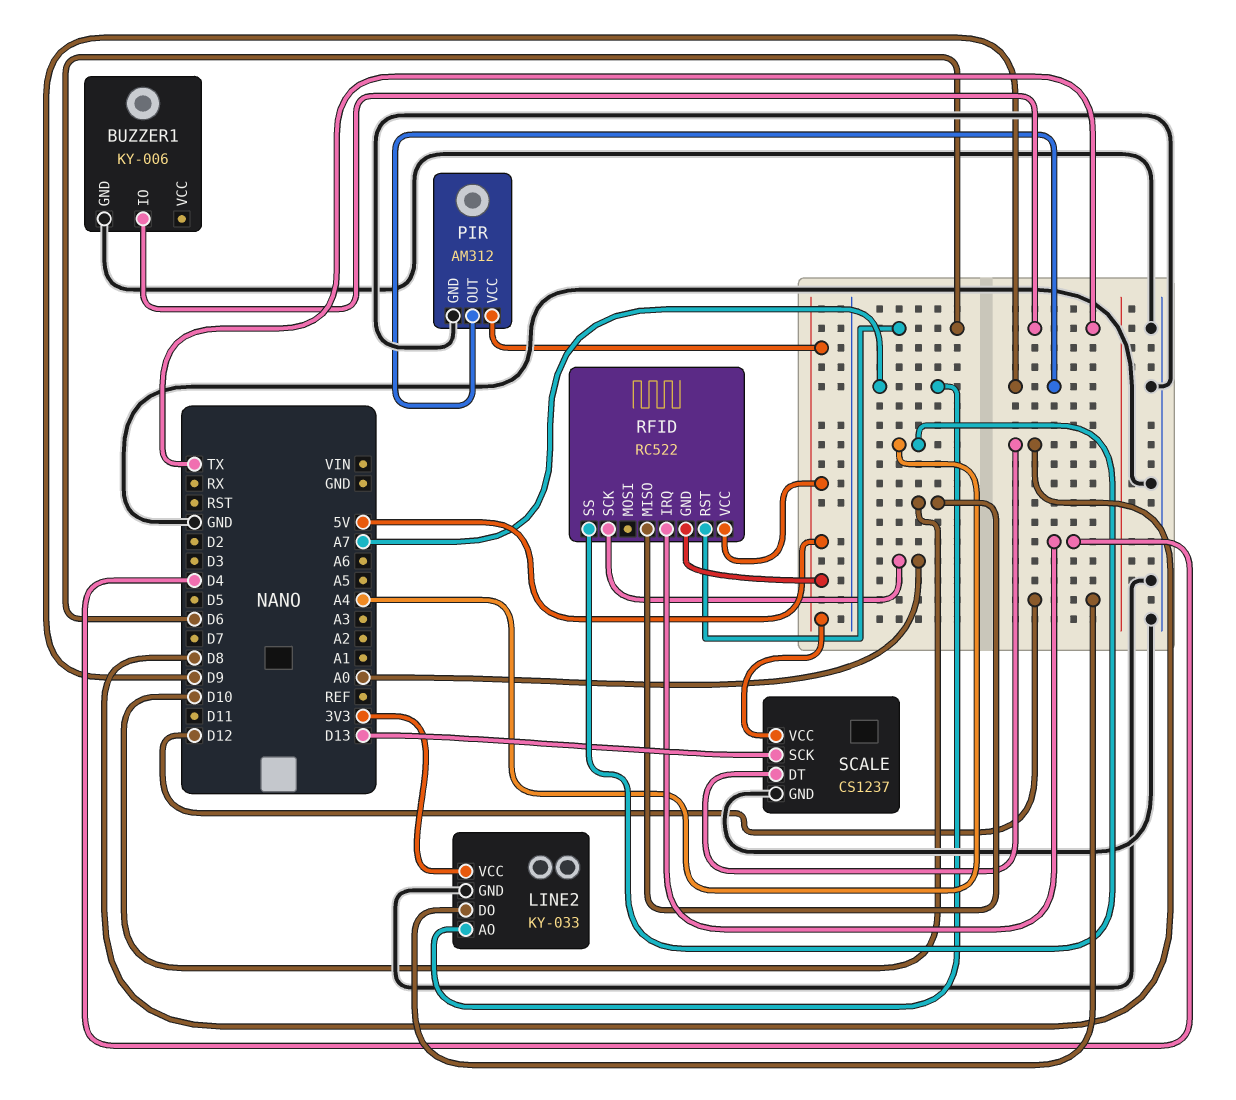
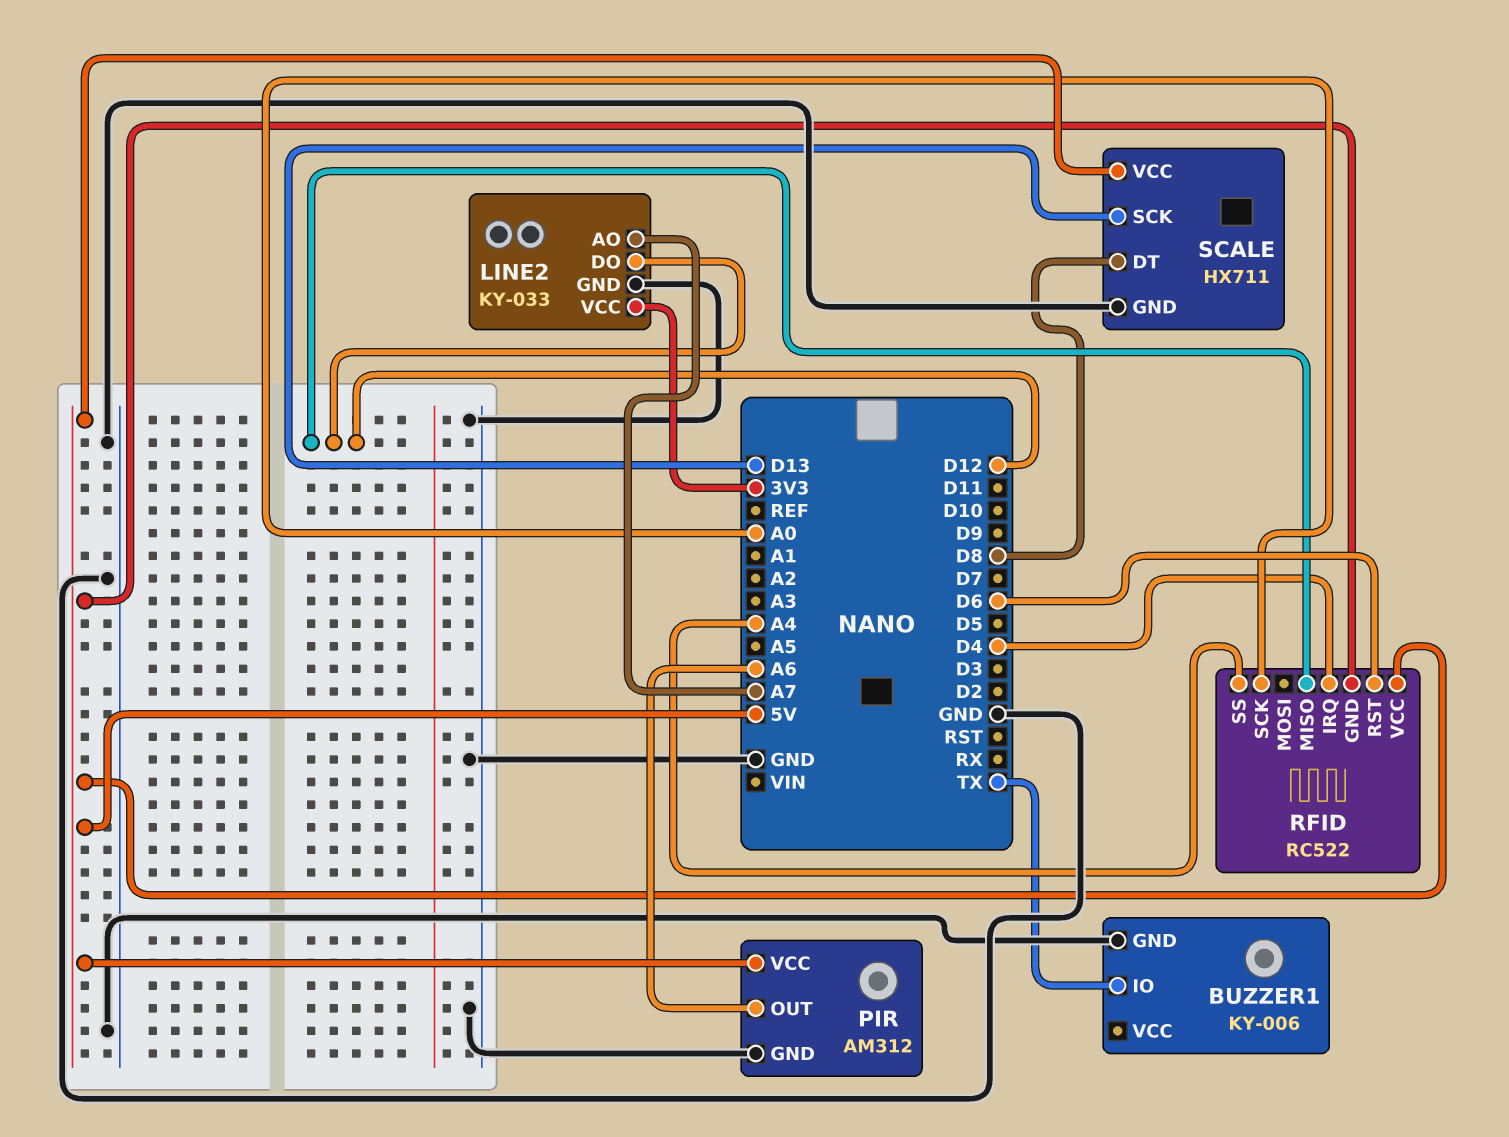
PIR pin OUT: D9 -> A6
RFID pin MISO: D10 -> D12
SCALE: CS1237 -> HX711

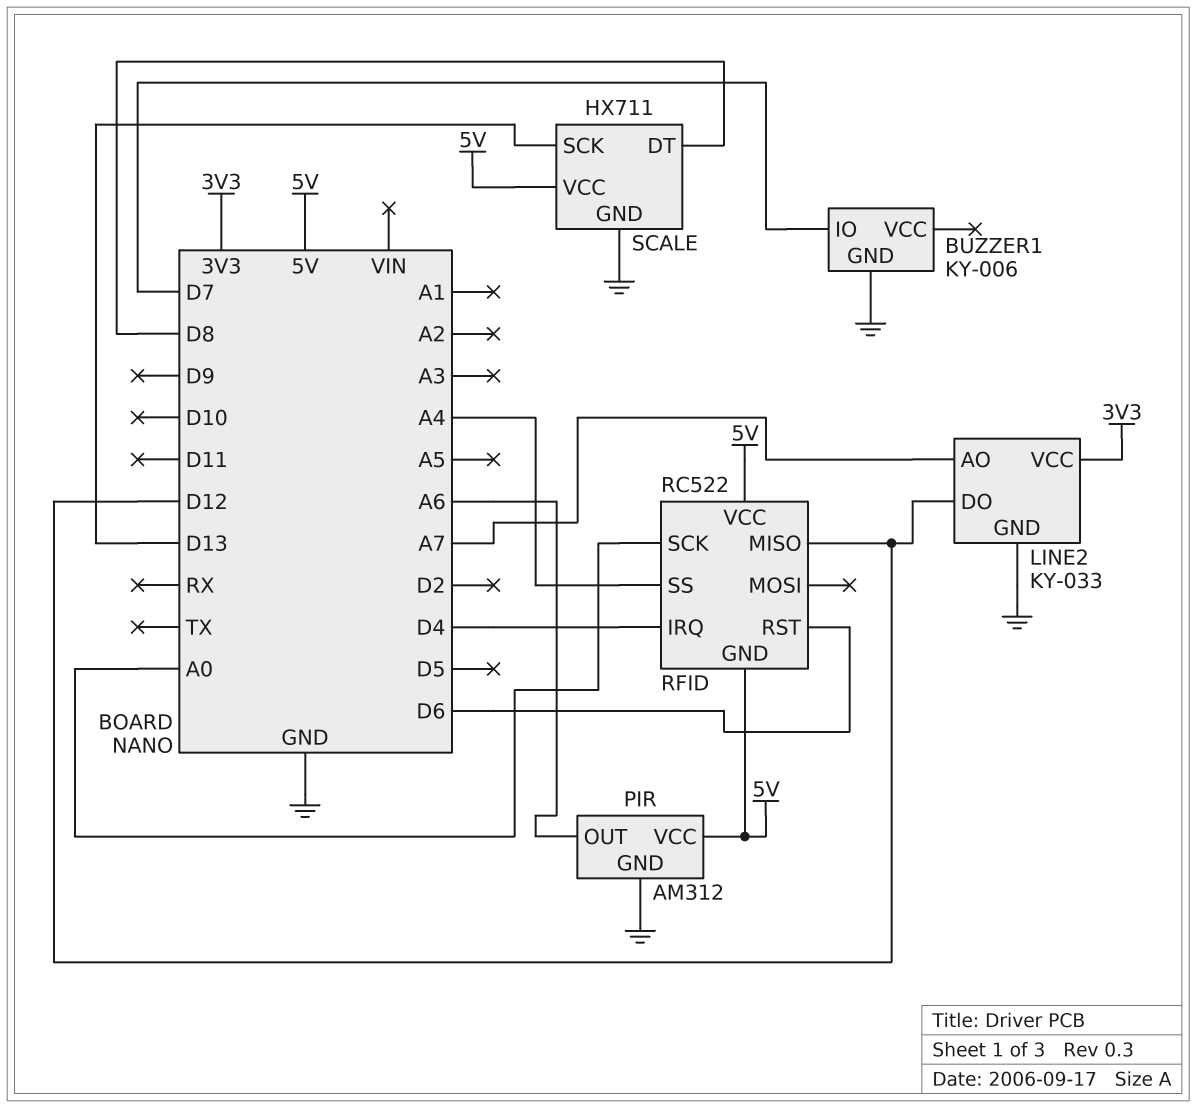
BUZZER1 pin IO: TX -> D7

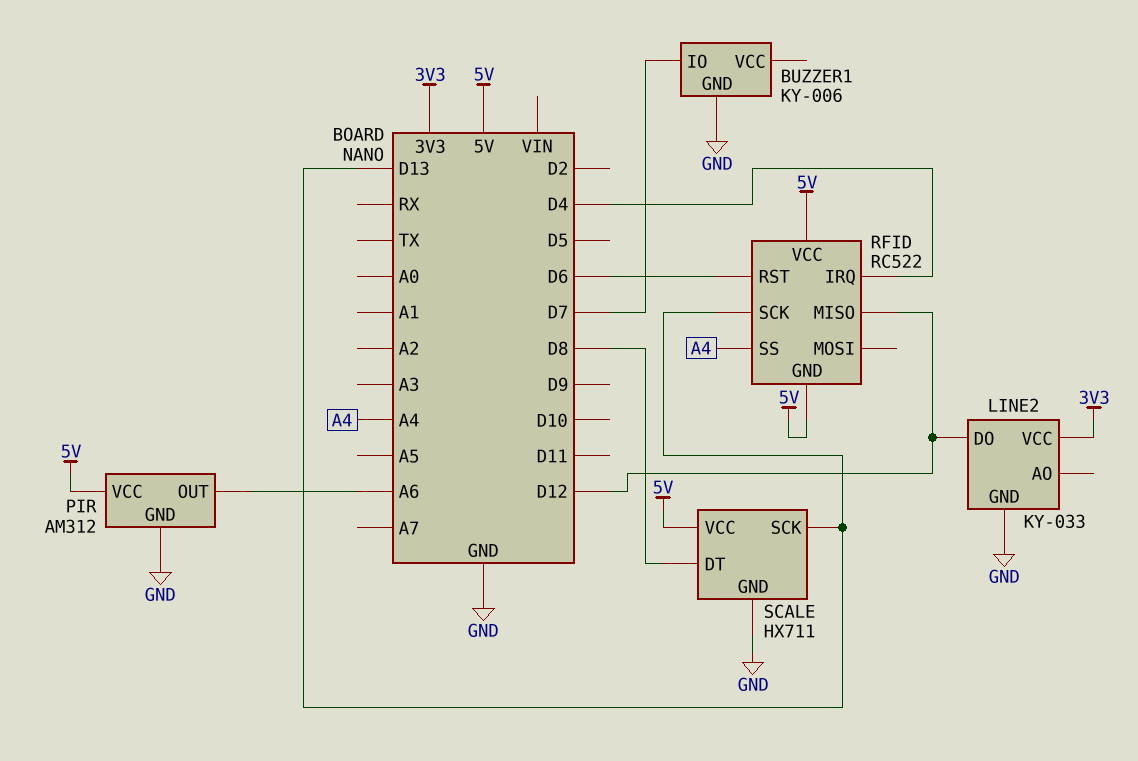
LINE2 pin AO: A7 -> none
RFID pin SCK: A0 -> D13

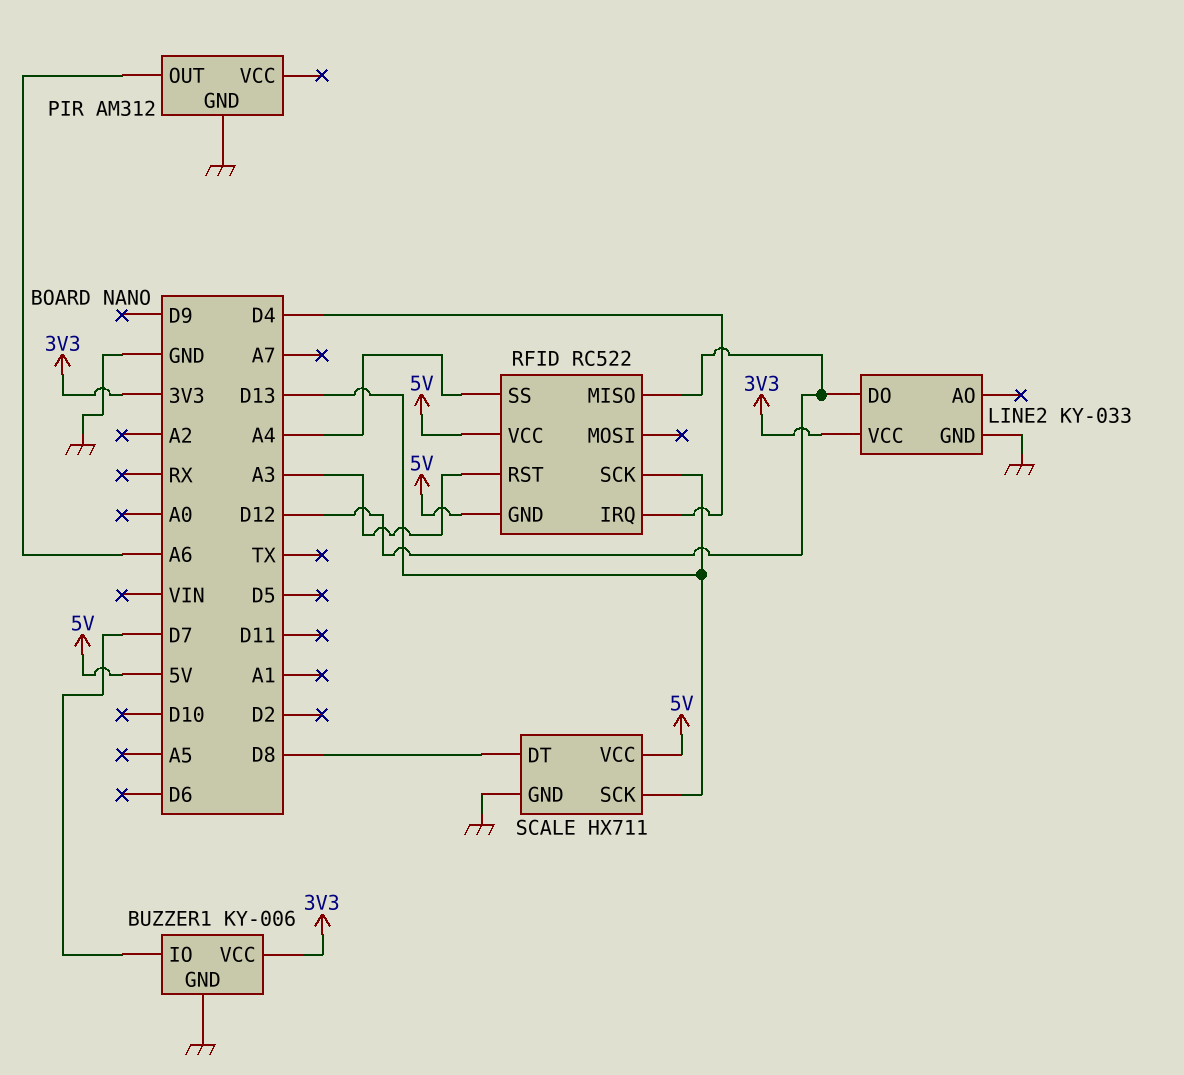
BUZZER1 pin VCC: none -> 3V3
PIR pin VCC: 5V -> none
RFID pin RST: D6 -> A3

